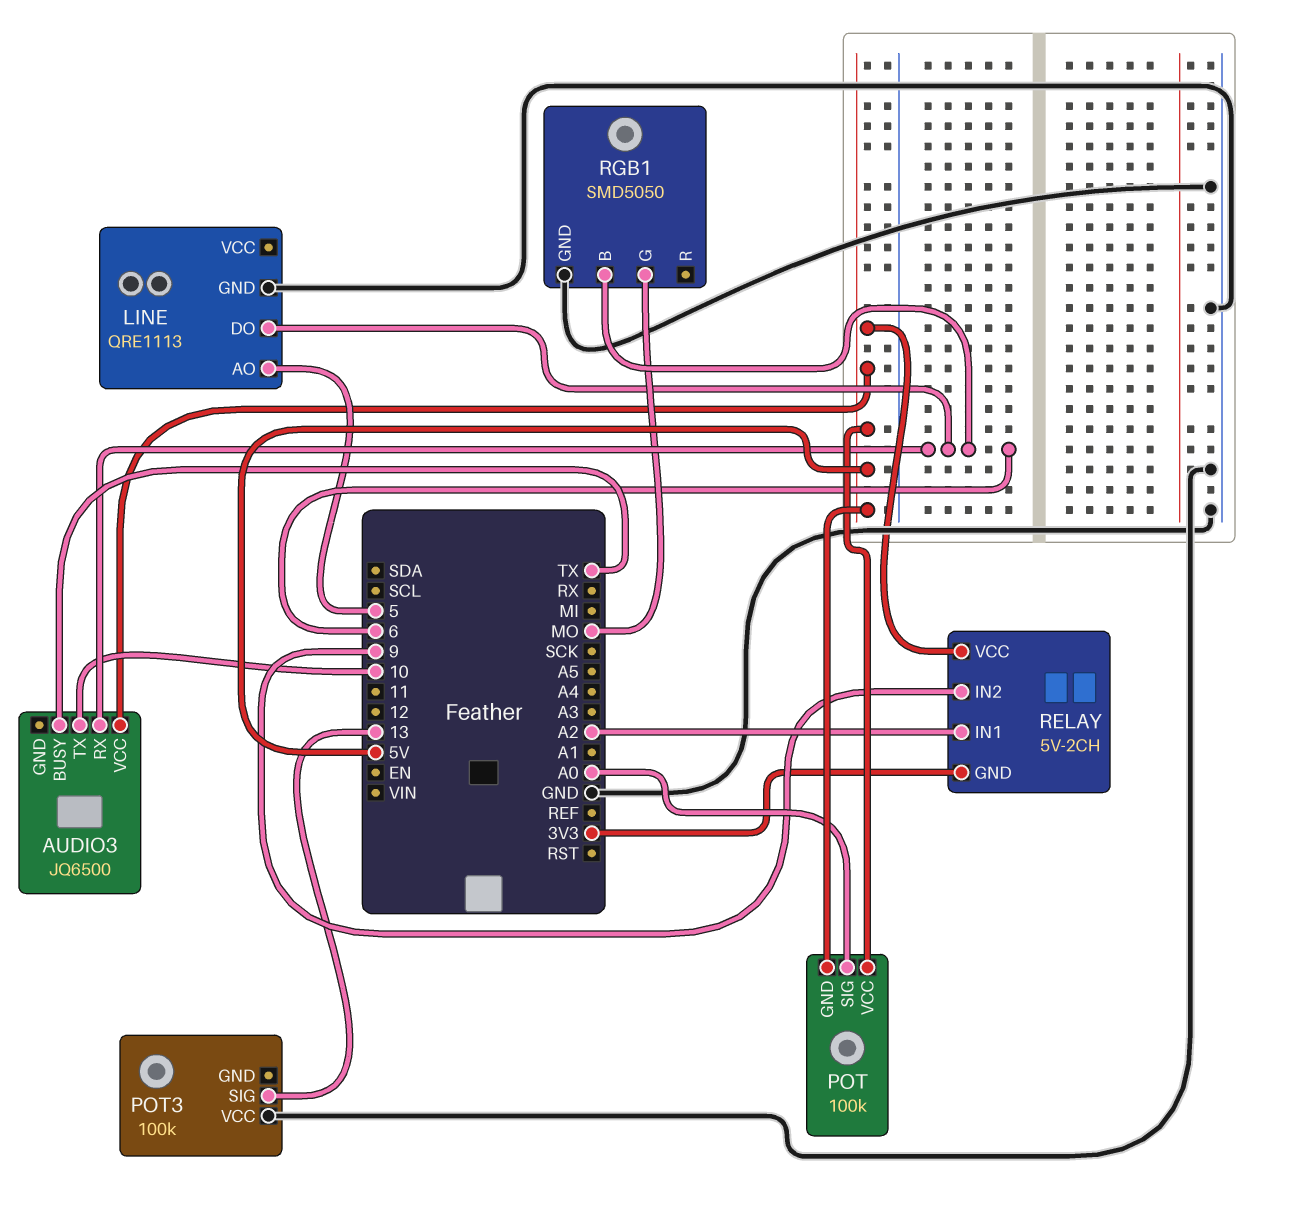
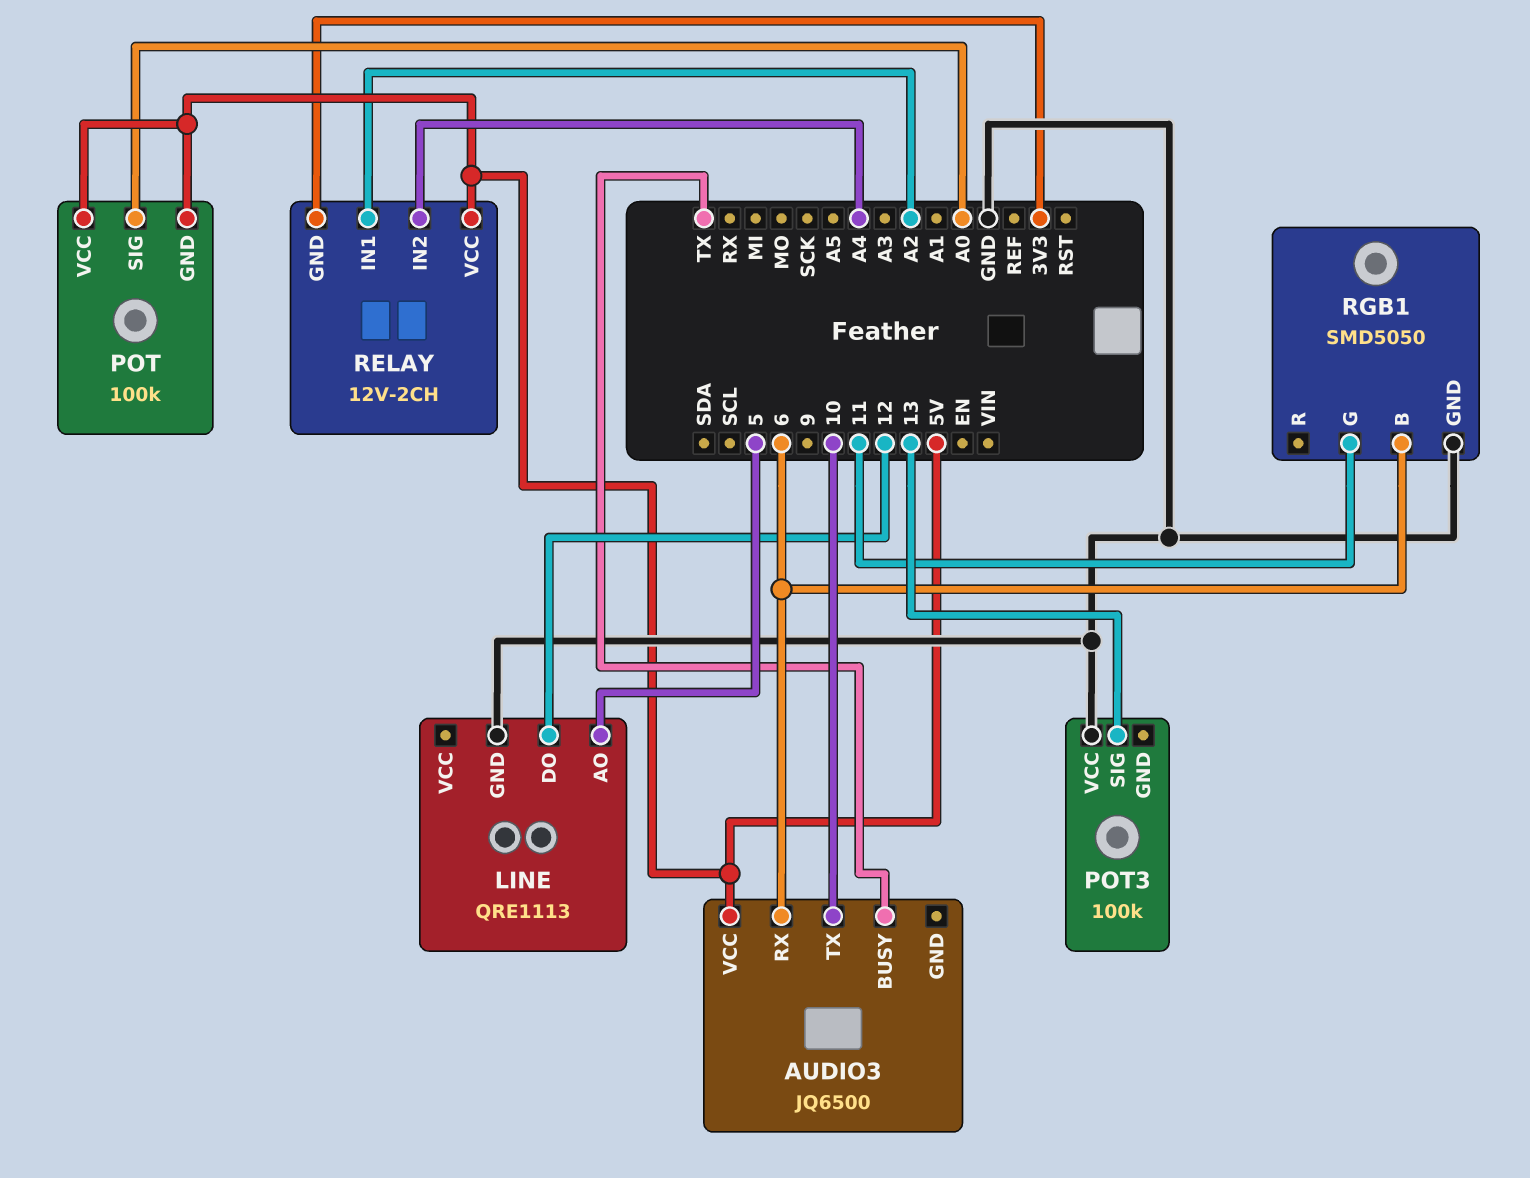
LINE pin DO: 6 -> 12
RELAY: 5V-2CH -> 12V-2CH
RELAY pin IN2: 9 -> A4
RGB1 pin G: MO -> 11

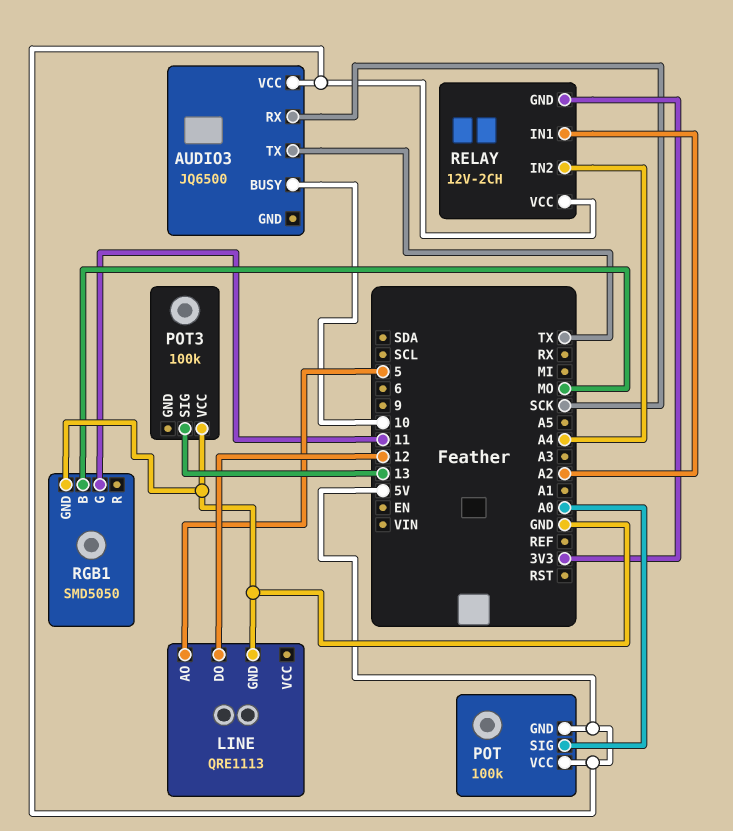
AUDIO3 pin BUSY: TX -> 10
AUDIO3 pin RX: 6 -> SCK
AUDIO3 pin TX: 10 -> TX
RGB1 pin B: 6 -> MO

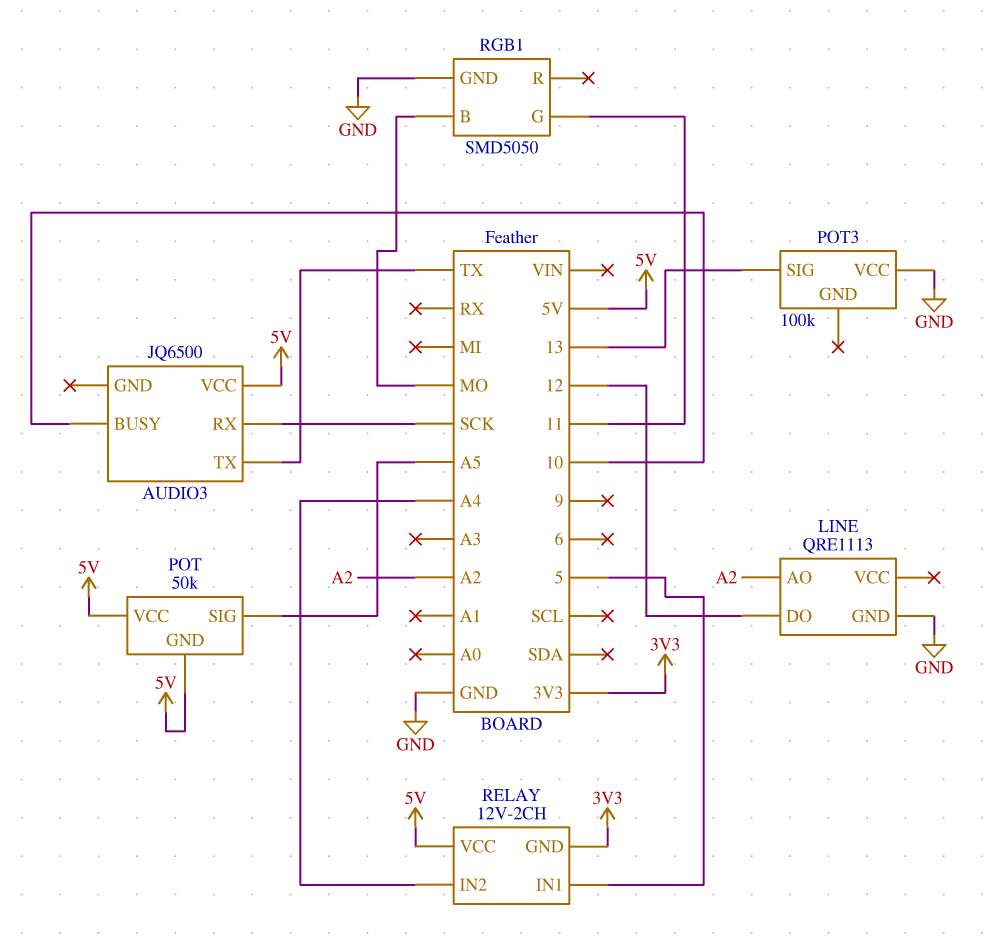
LINE pin AO: 5 -> A2
POT: 100k -> 50k
POT pin SIG: A0 -> A5
RELAY pin IN1: A2 -> 5

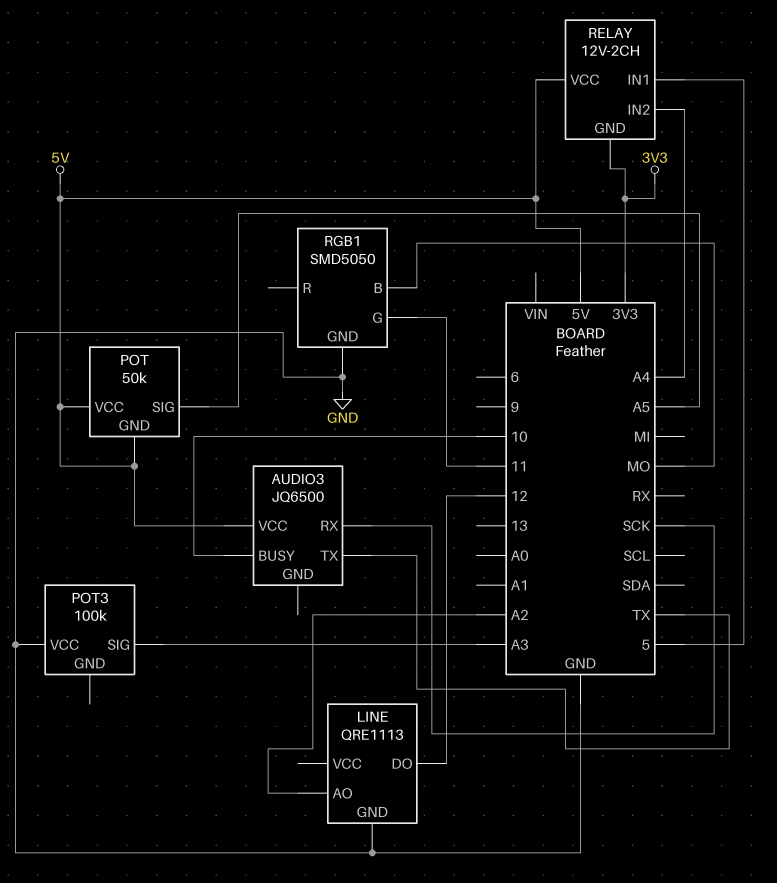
POT3 pin SIG: 13 -> A3

